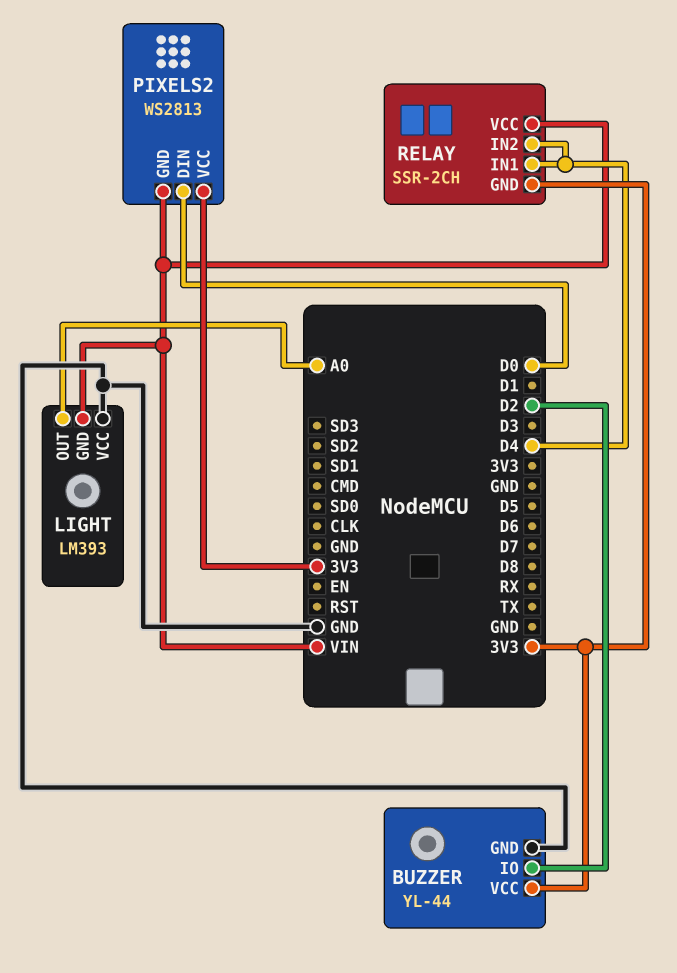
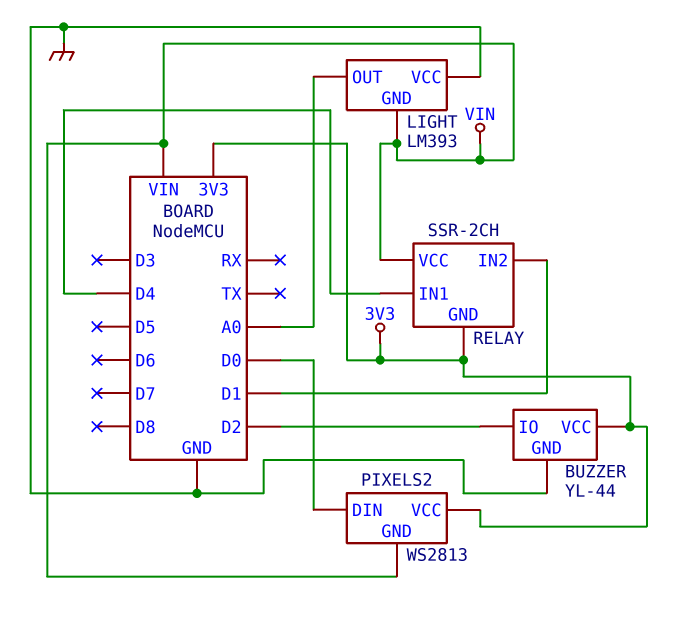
RELAY pin IN2: D4 -> D1

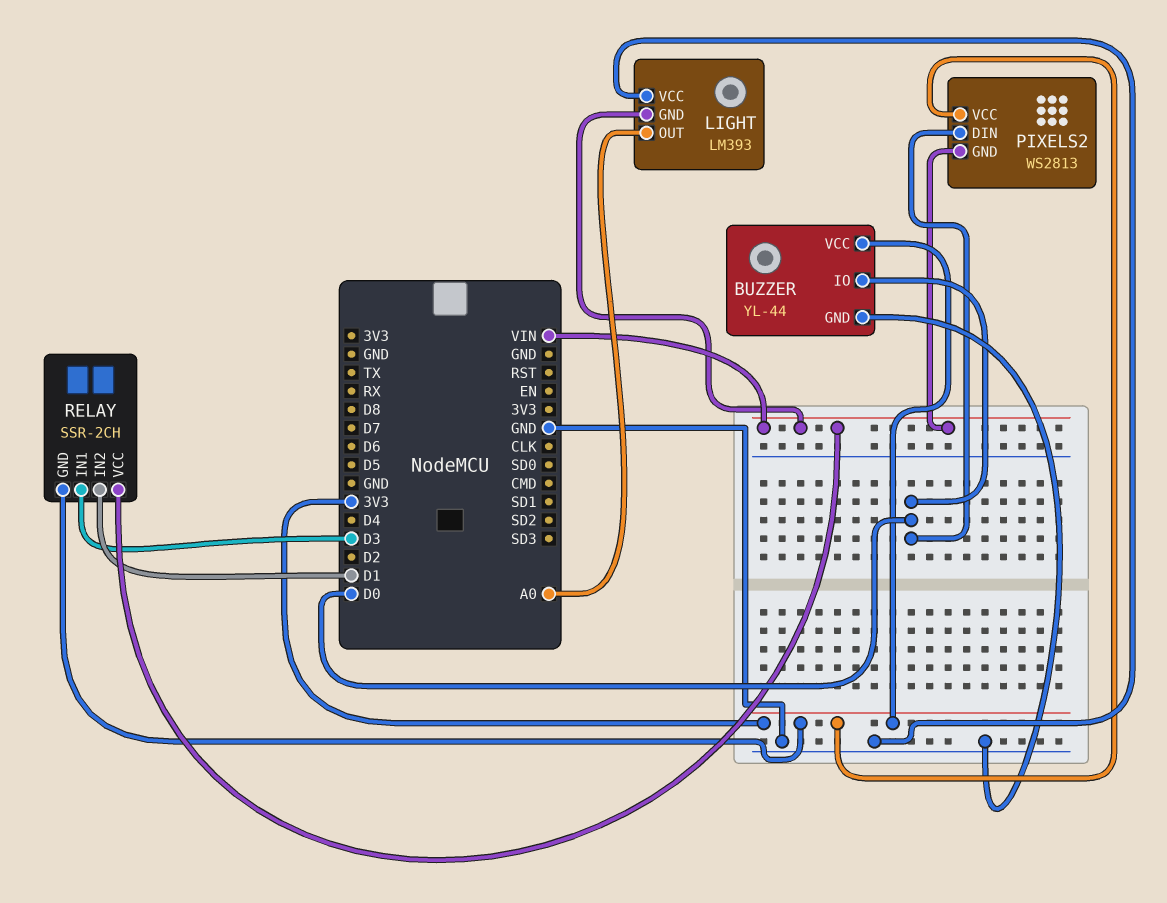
BUZZER pin IO: D2 -> D0
RELAY pin IN1: D4 -> D3

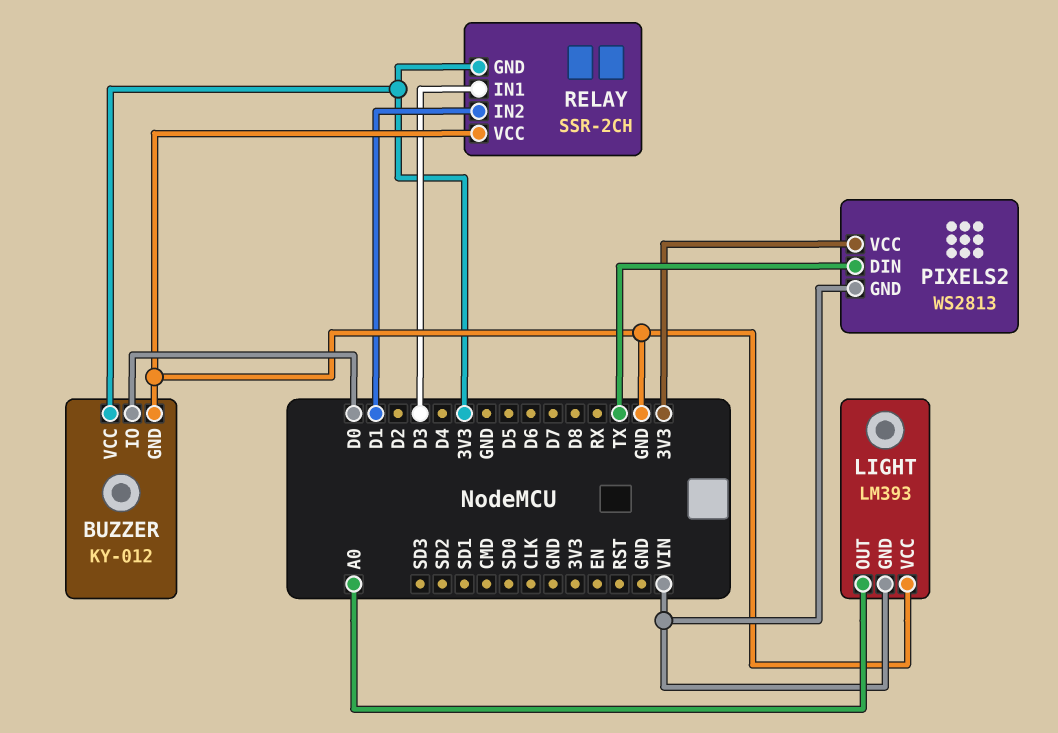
BUZZER: YL-44 -> KY-012
PIXELS2 pin DIN: D0 -> TX
RELAY pin VCC: VIN -> GND

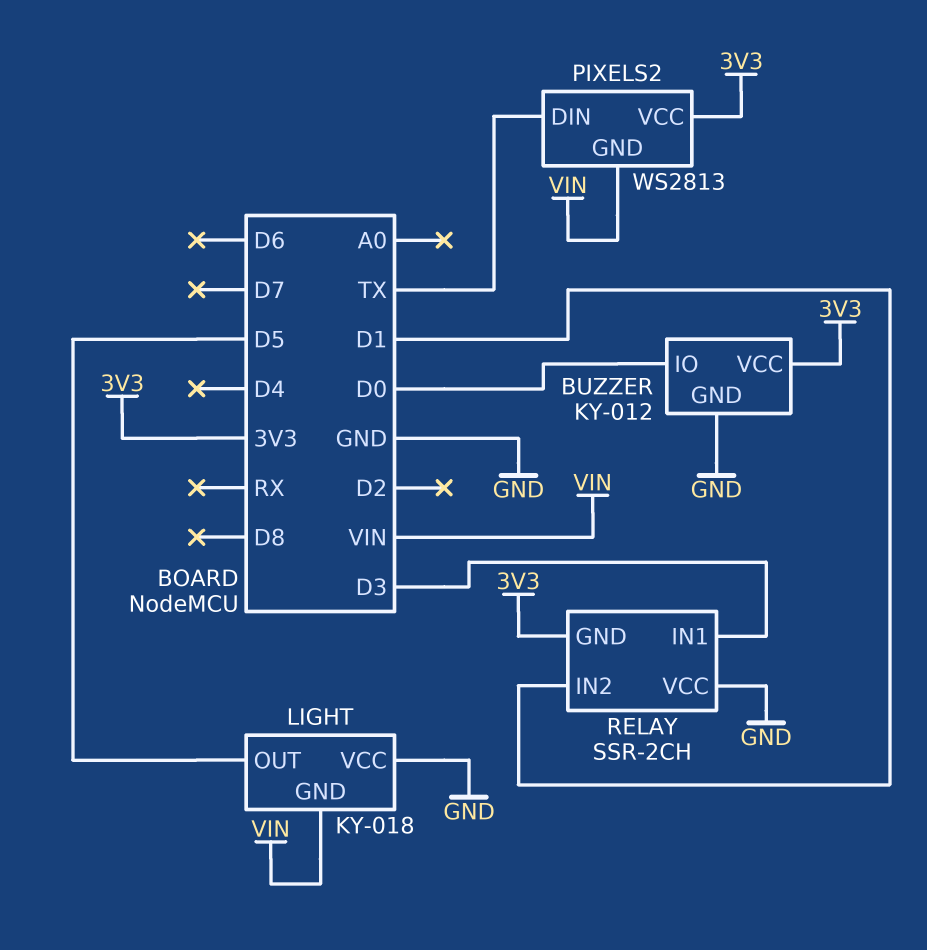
LIGHT: LM393 -> KY-018
LIGHT pin OUT: A0 -> D5

